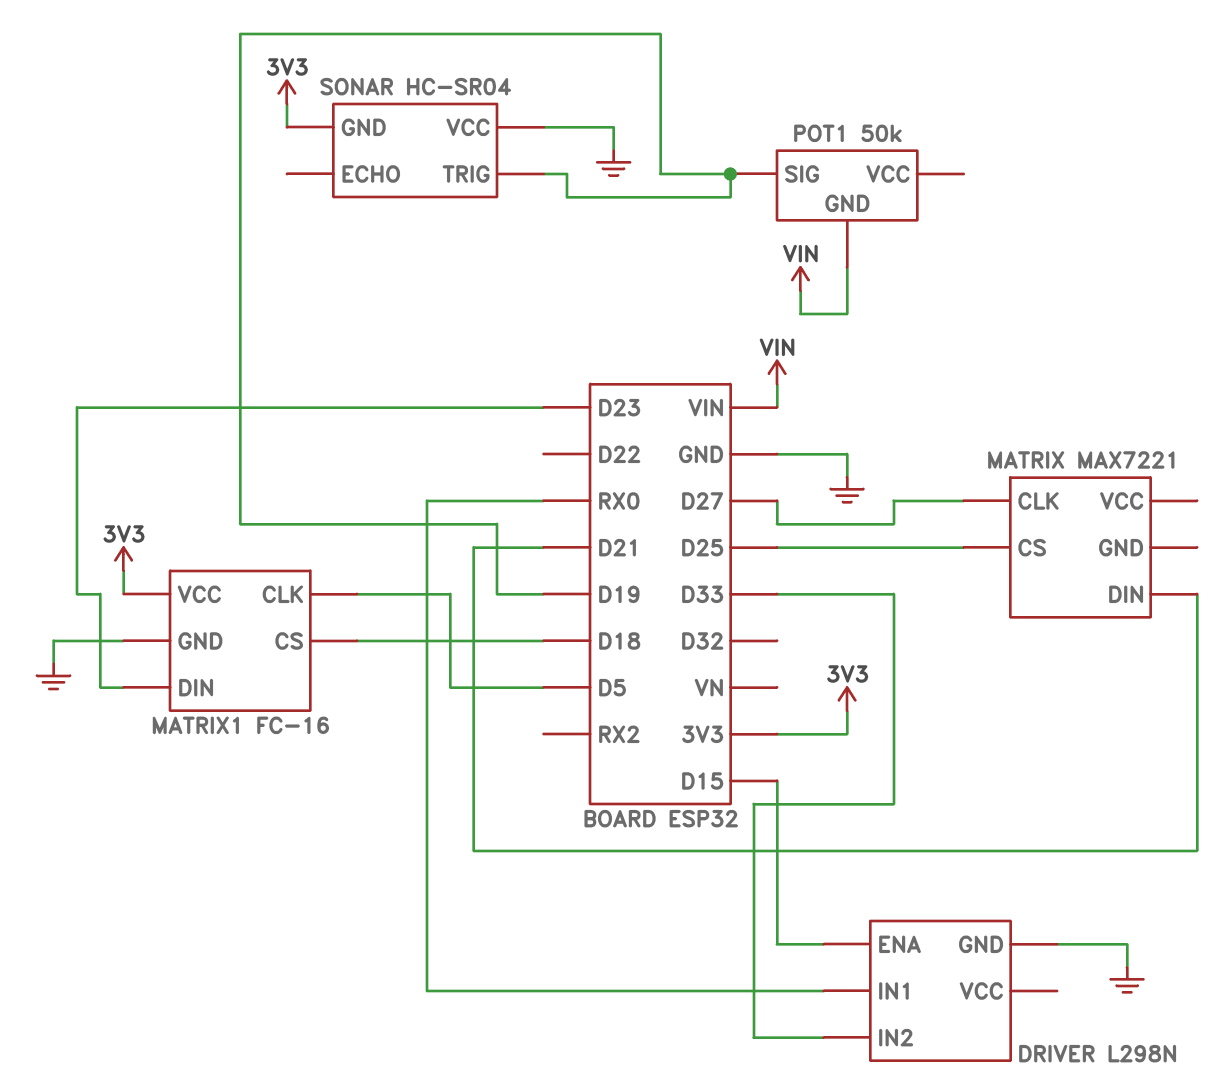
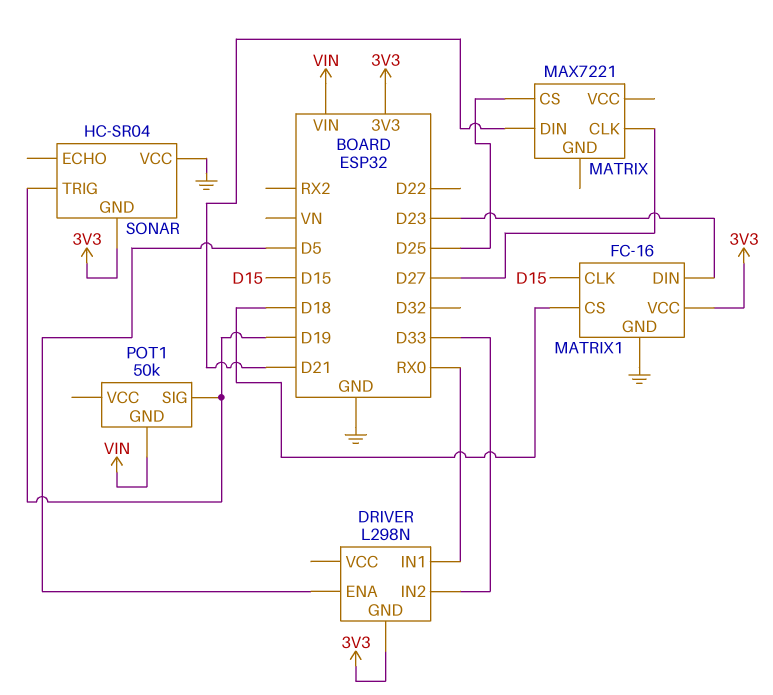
DRIVER pin ENA: D15 -> D5
DRIVER pin GND: GND -> 3V3
MATRIX1 pin CLK: D5 -> D15

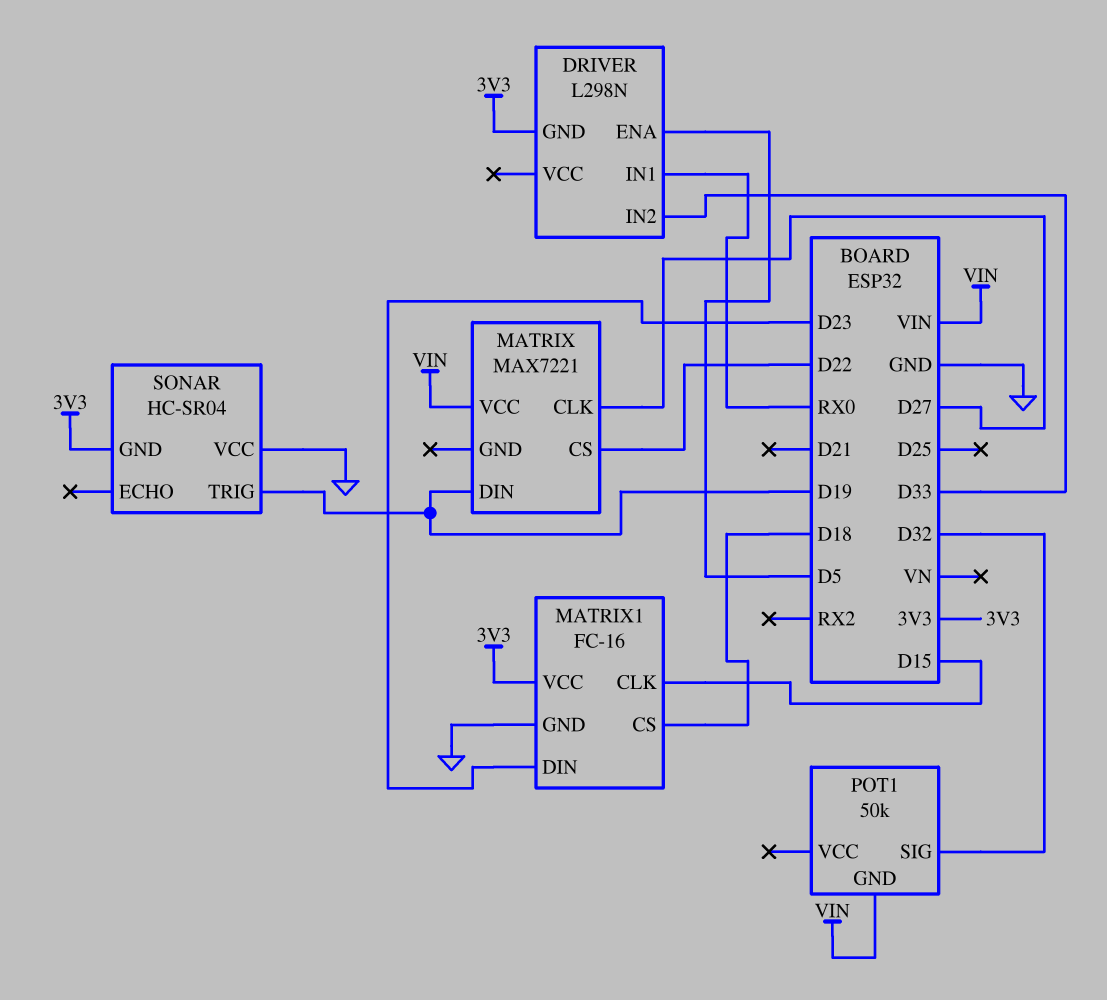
MATRIX pin CS: D25 -> D22
MATRIX pin DIN: D21 -> D19
MATRIX pin VCC: none -> VIN
POT1 pin SIG: D19 -> D32

